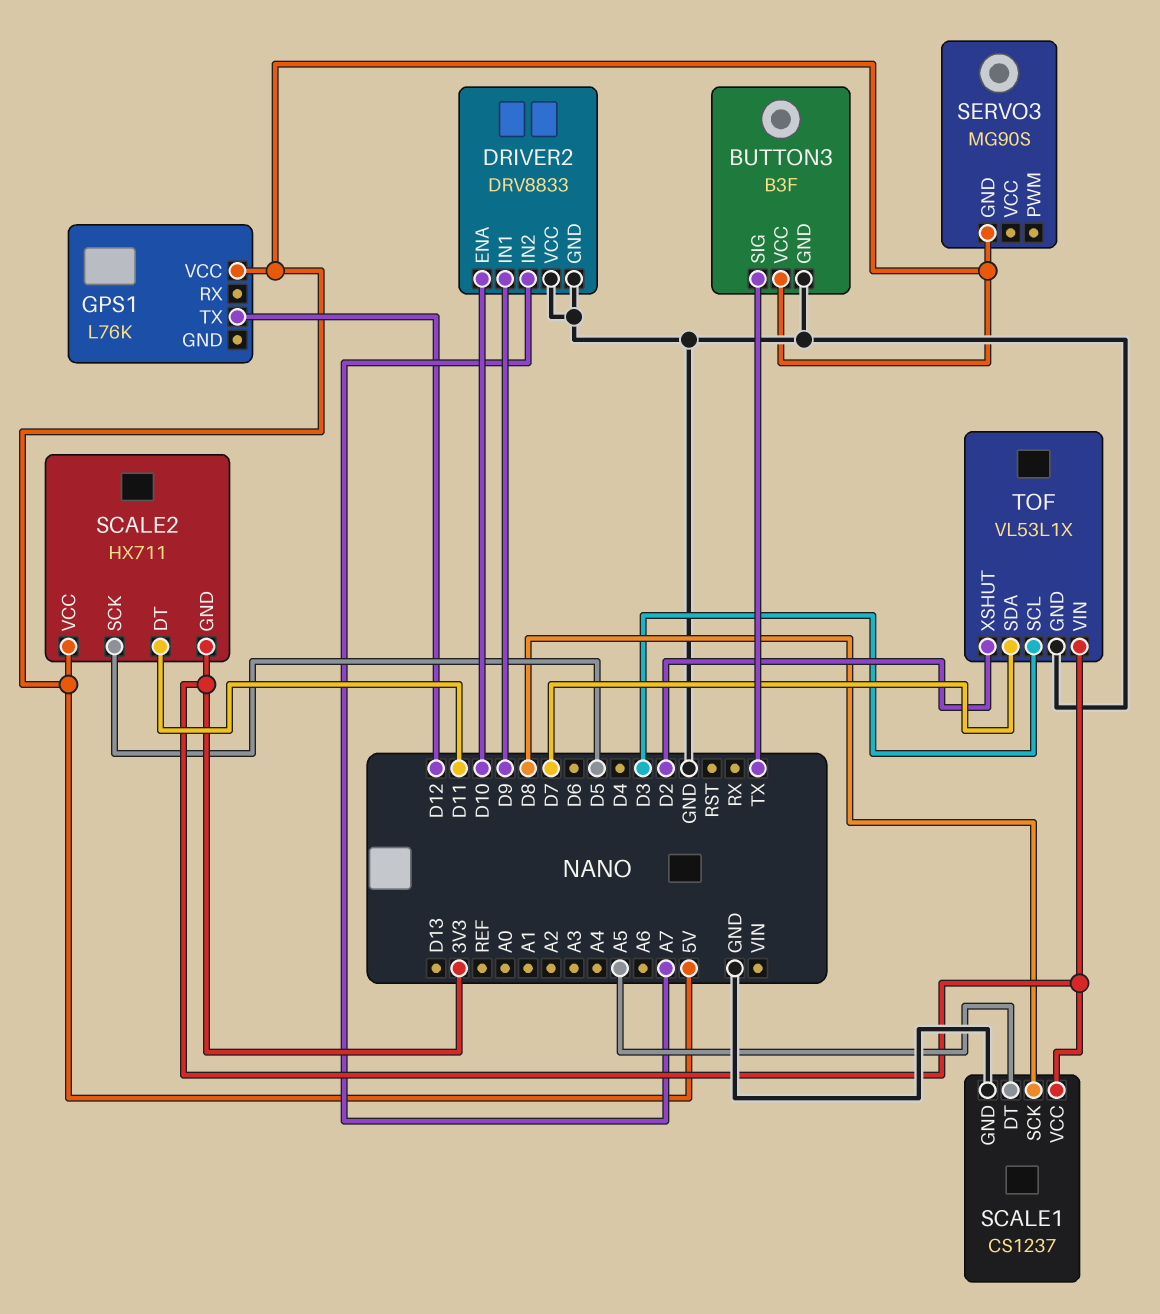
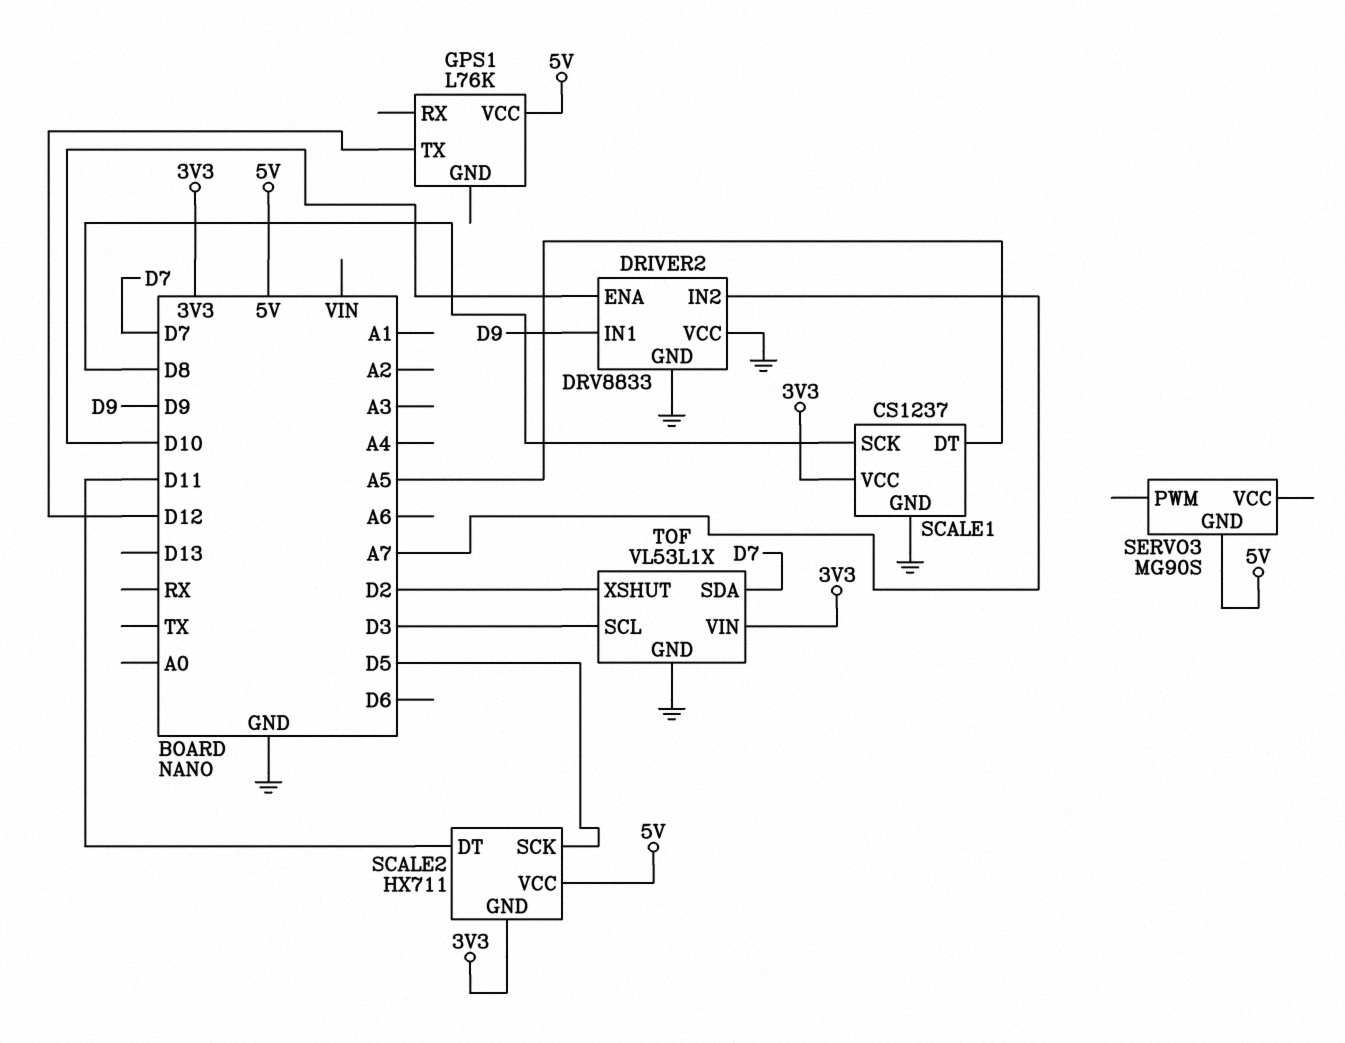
BUTTON3: B3F -> none
BUTTON3 pin GND: GND -> none
BUTTON3 pin SIG: TX -> none
BUTTON3 pin VCC: 5V -> none

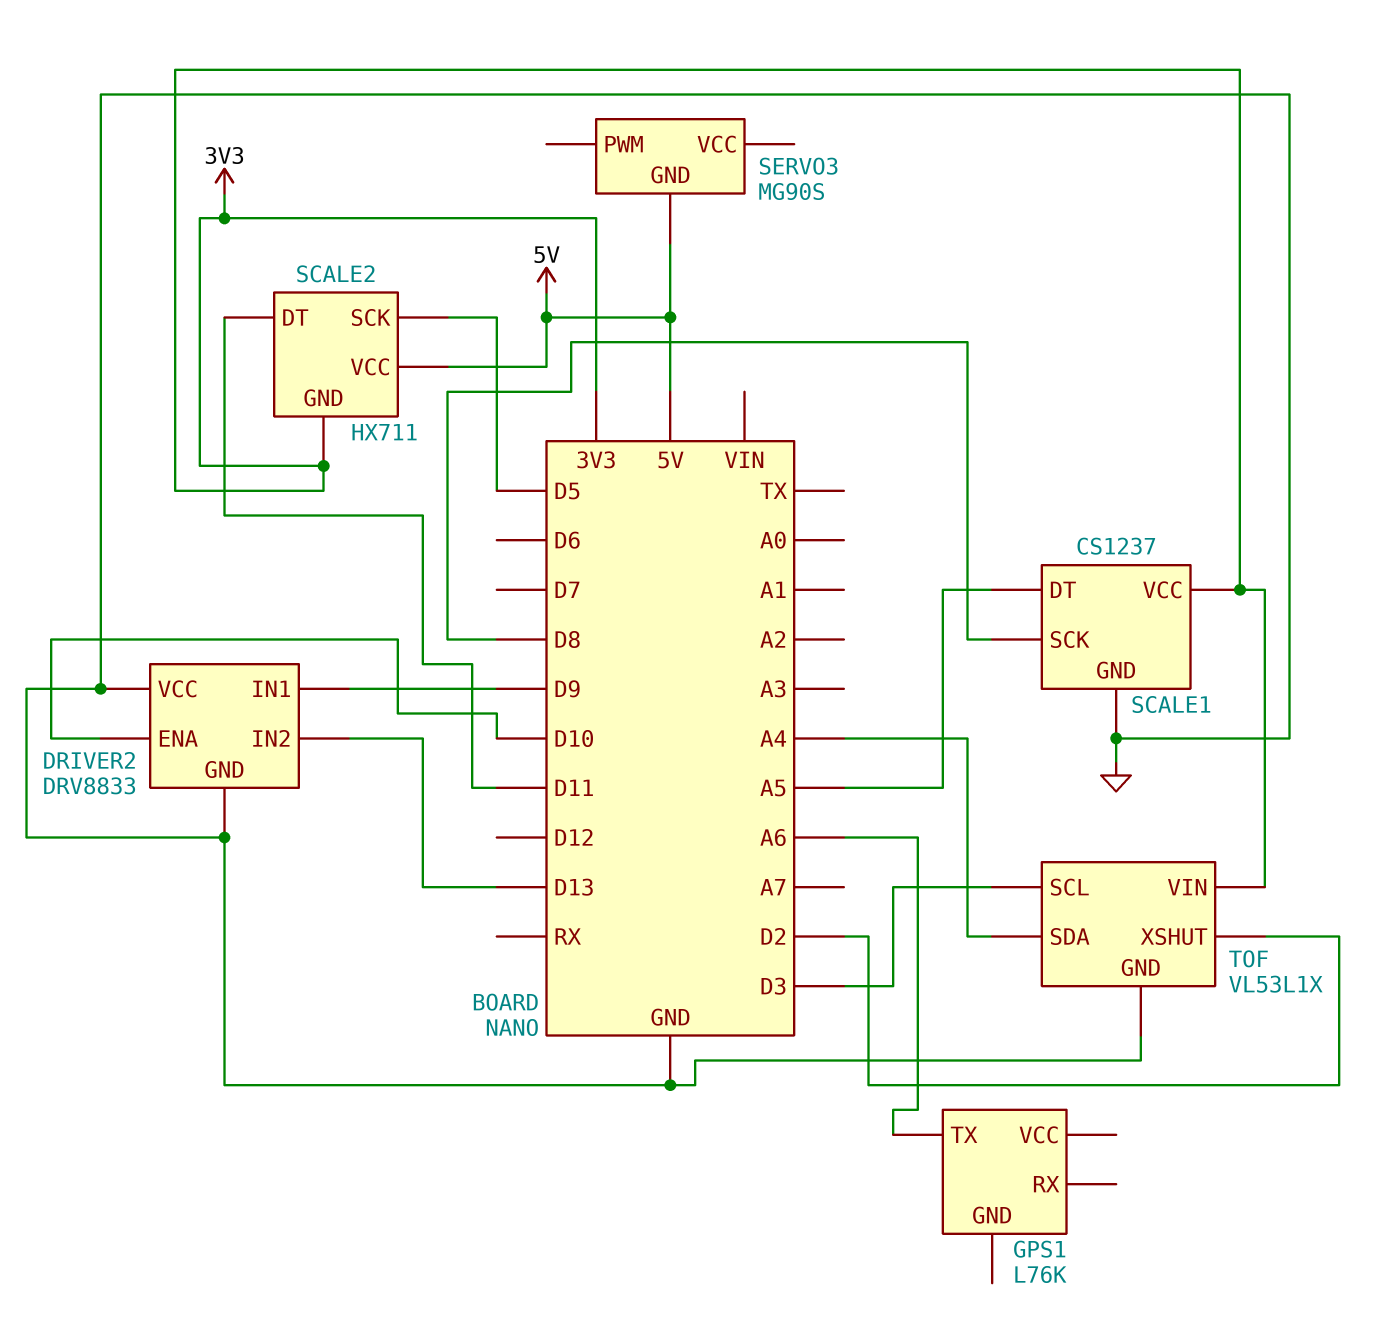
DRIVER2 pin IN2: A7 -> D13
GPS1 pin TX: D12 -> A6
GPS1 pin VCC: 5V -> none
TOF pin SDA: D7 -> A4

